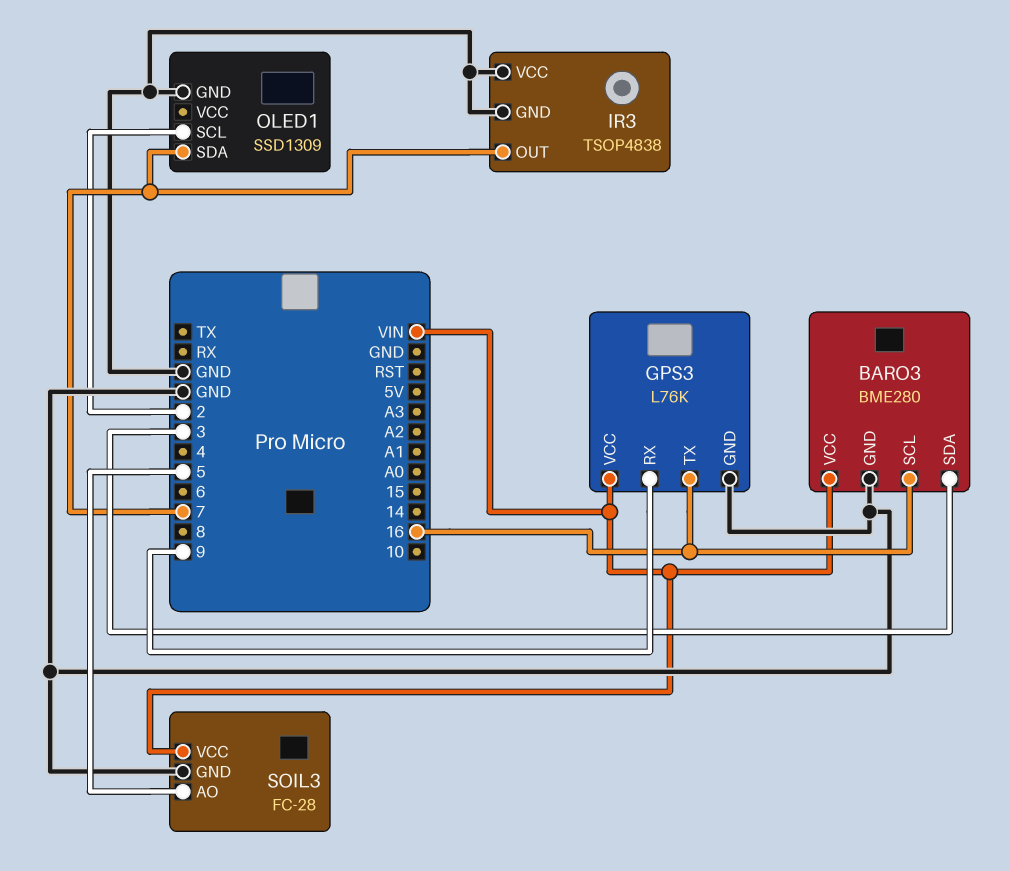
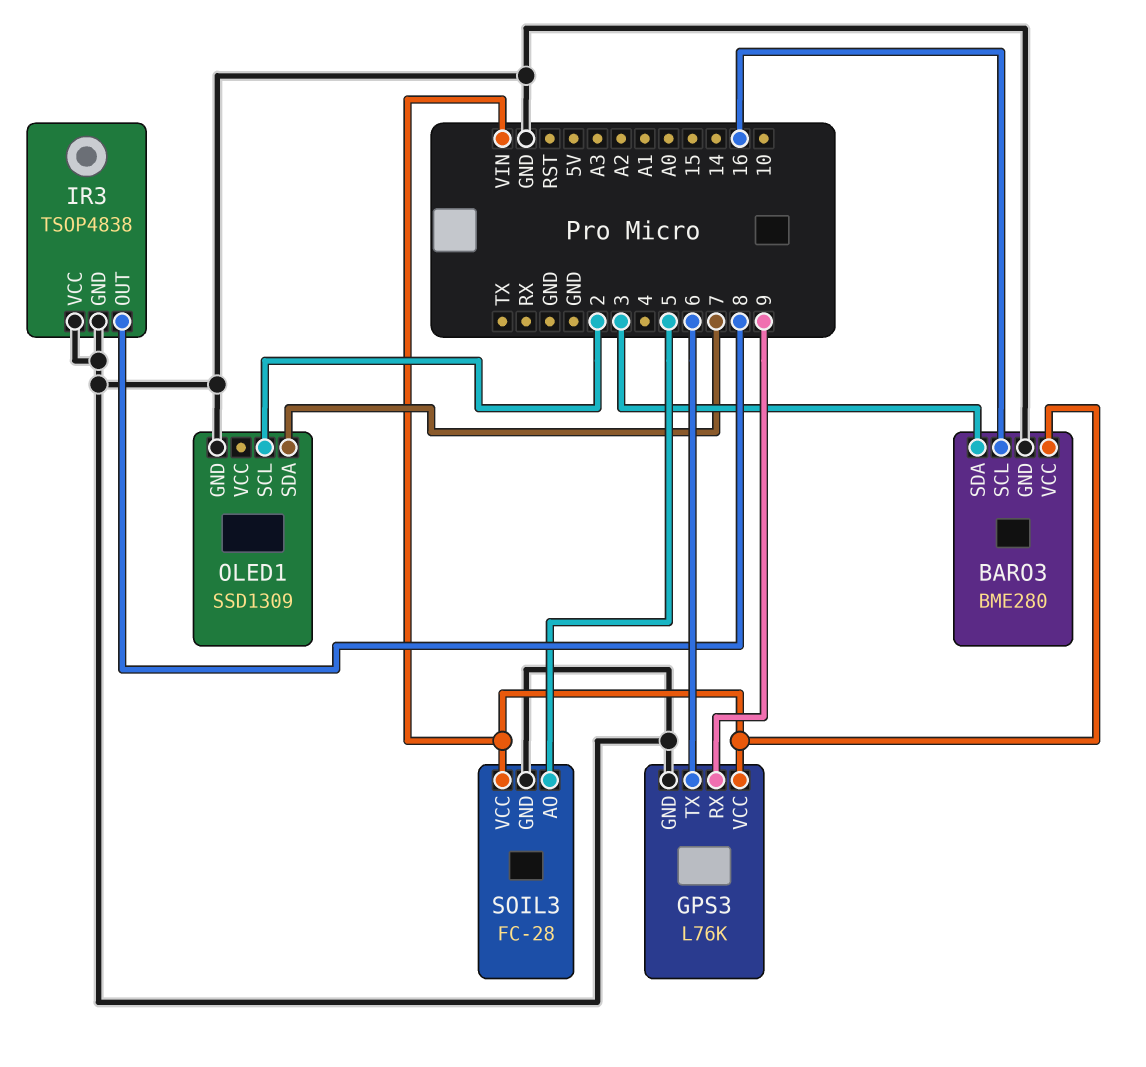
GPS3 pin TX: 16 -> 6
IR3 pin OUT: 7 -> 8

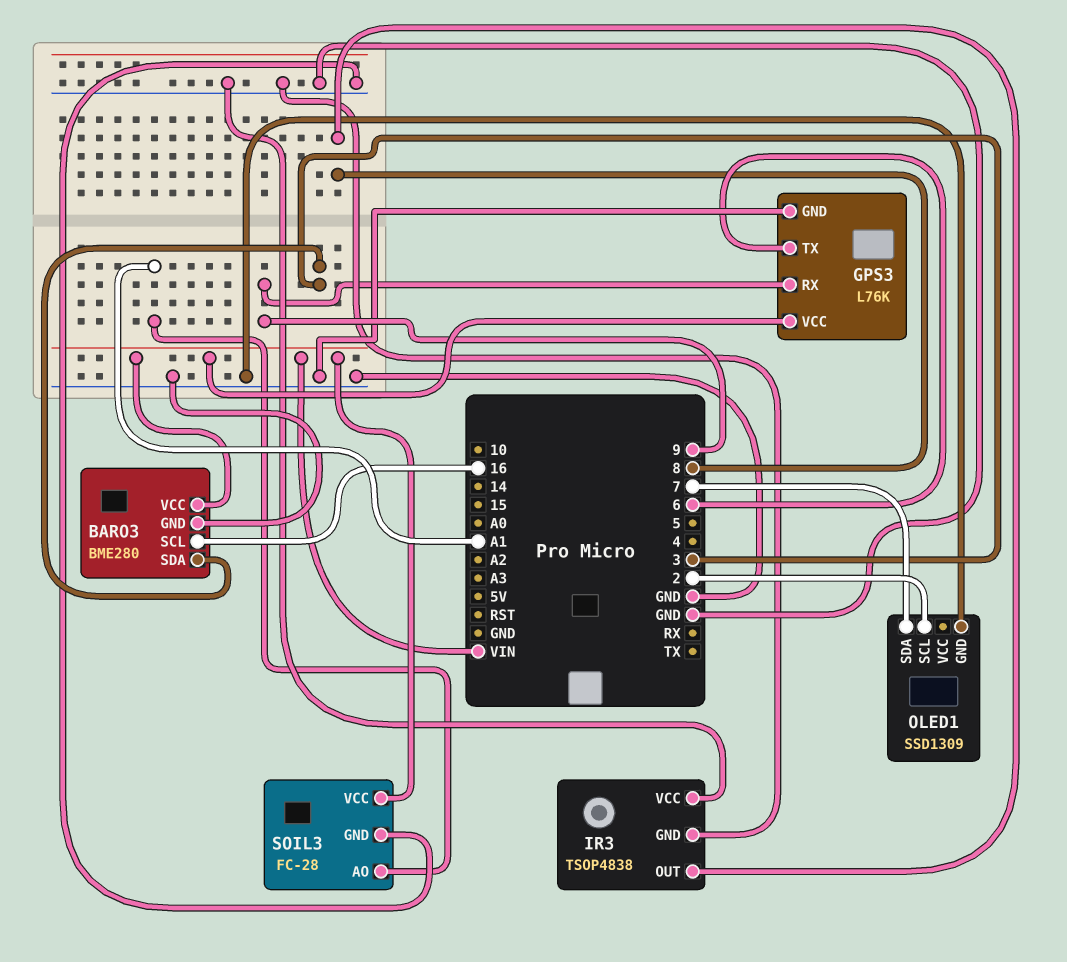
SOIL3 pin AO: 5 -> A1

